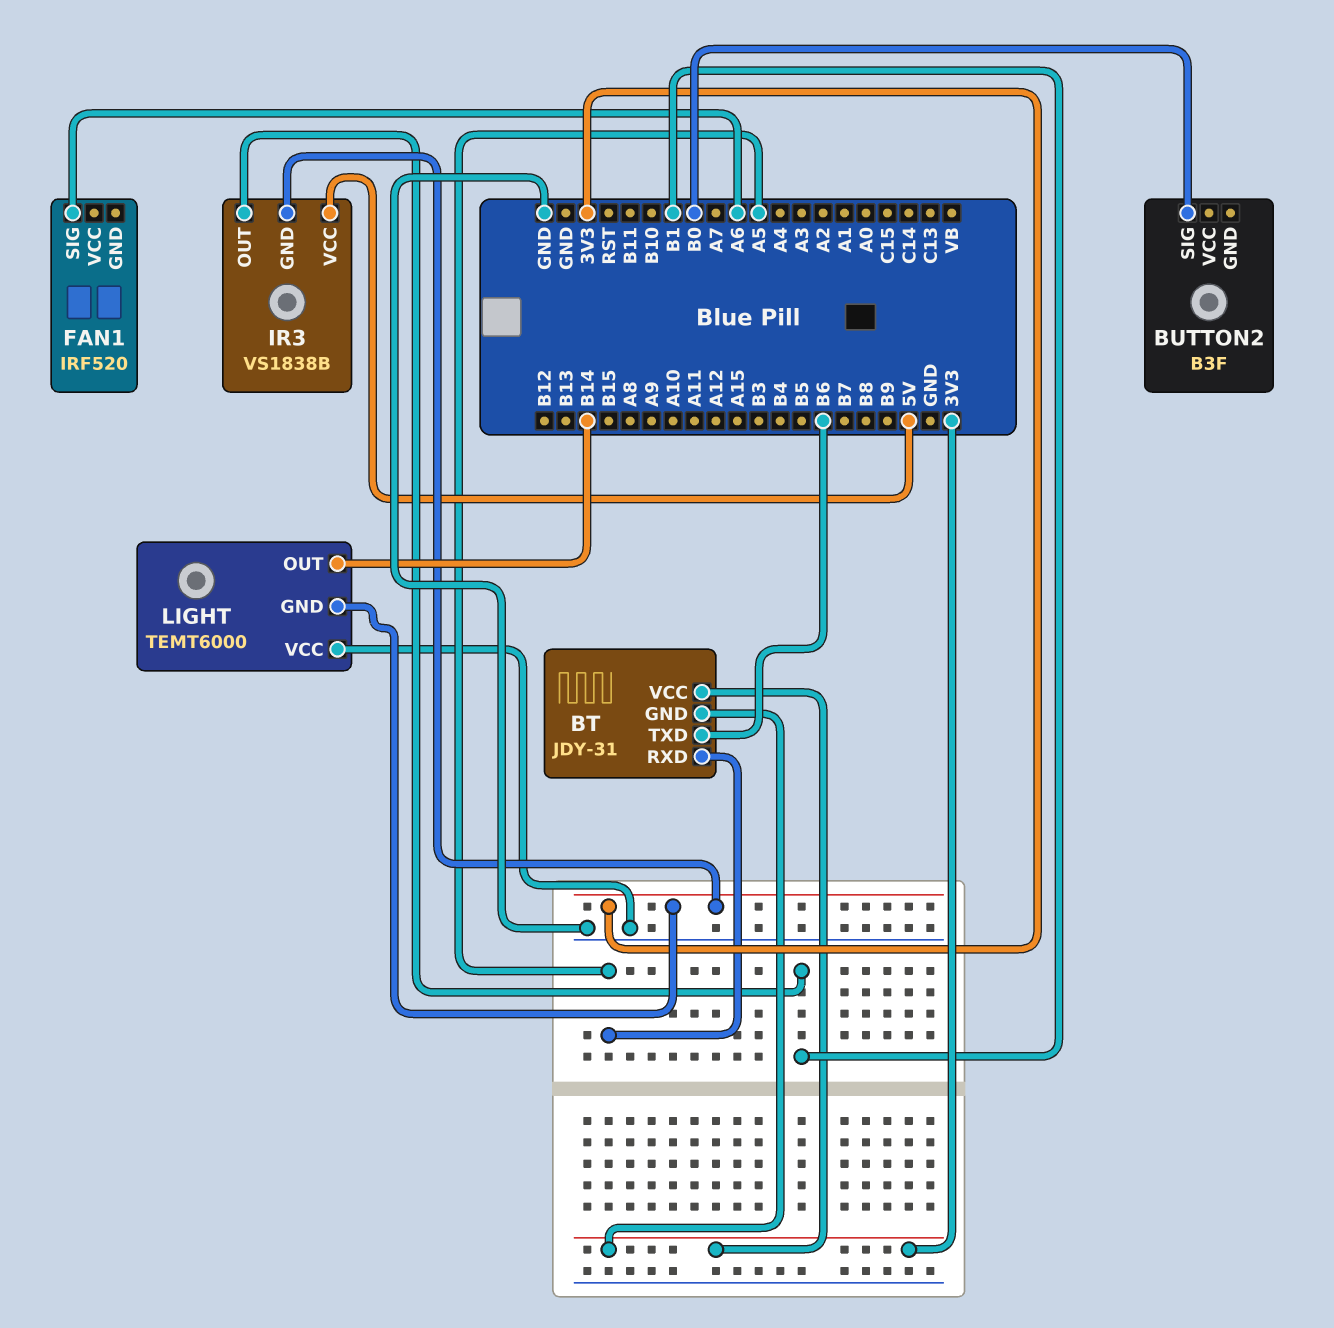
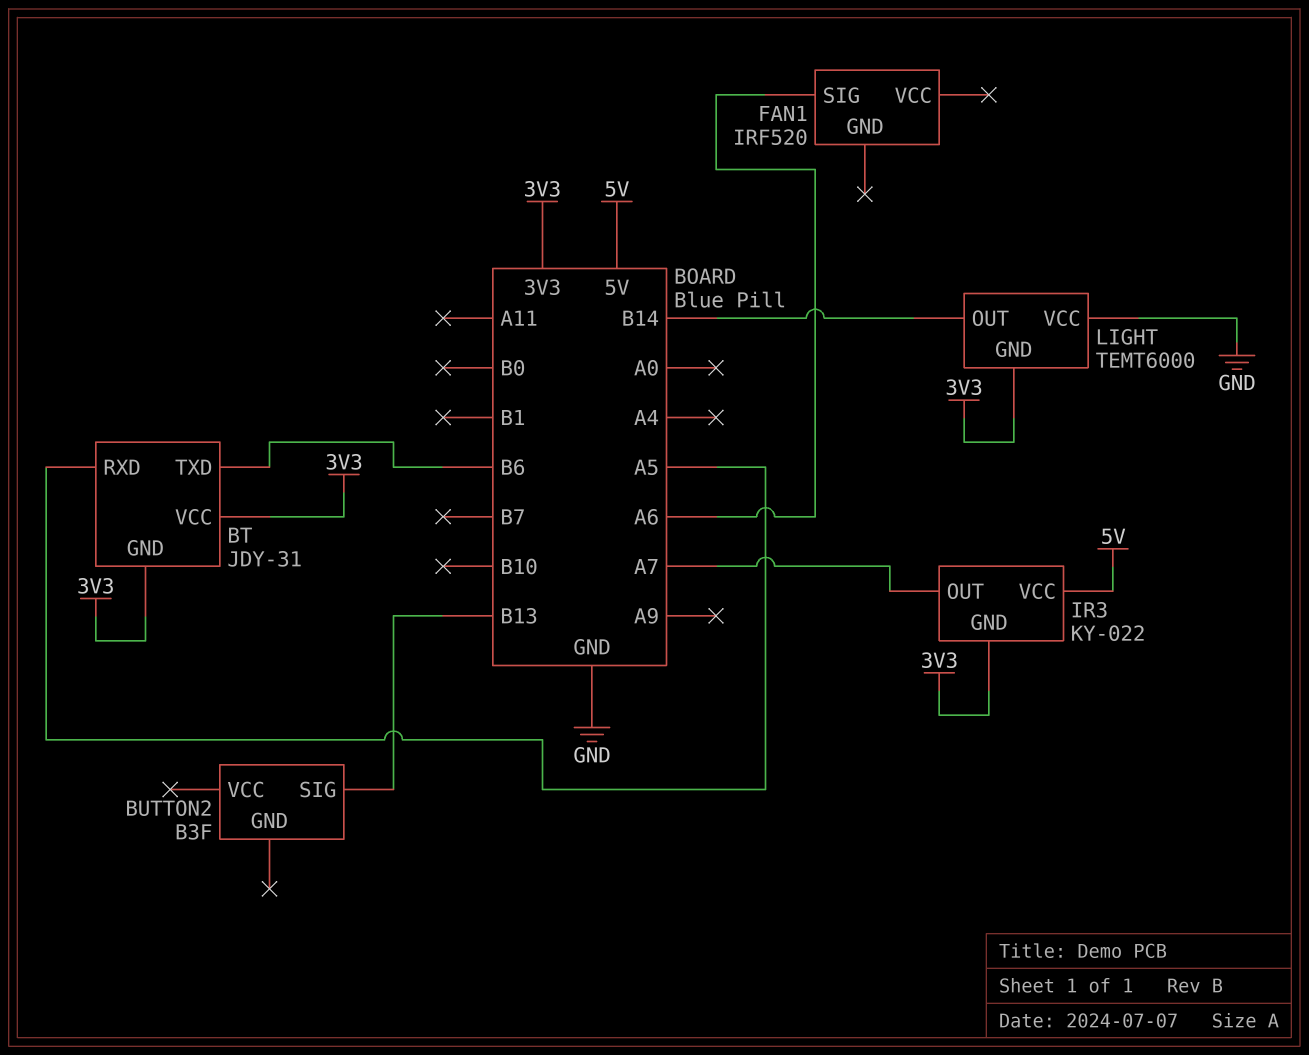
BUTTON2 pin SIG: B0 -> B13
IR3: VS1838B -> KY-022
IR3 pin OUT: B1 -> A7

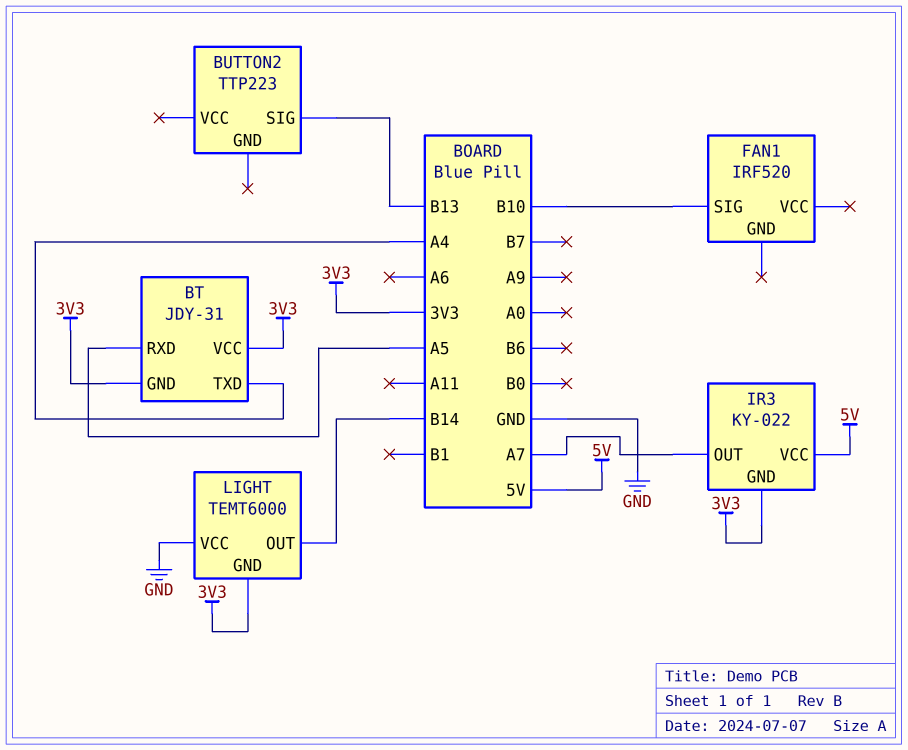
BT pin TXD: B6 -> A4
BUTTON2: B3F -> TTP223
FAN1 pin SIG: A6 -> B10

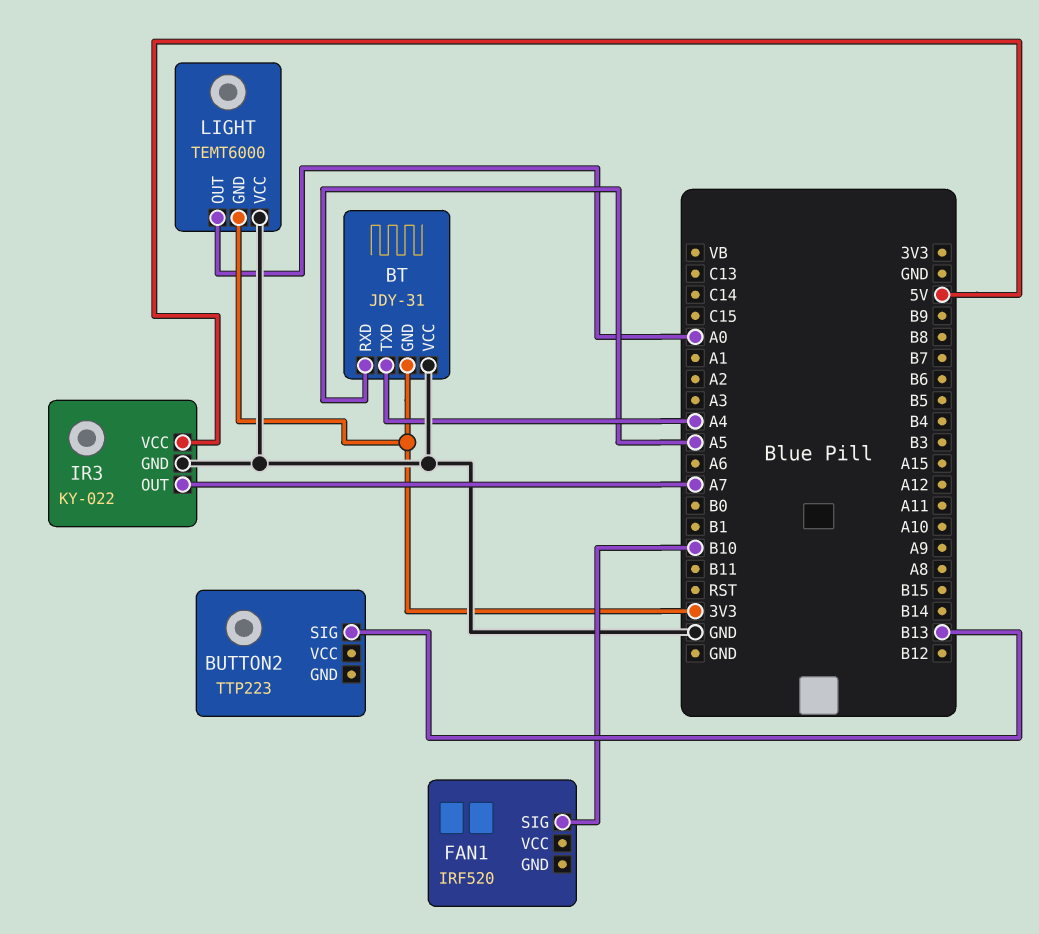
BT pin VCC: 3V3 -> GND
IR3 pin GND: 3V3 -> GND
LIGHT pin OUT: B14 -> A0

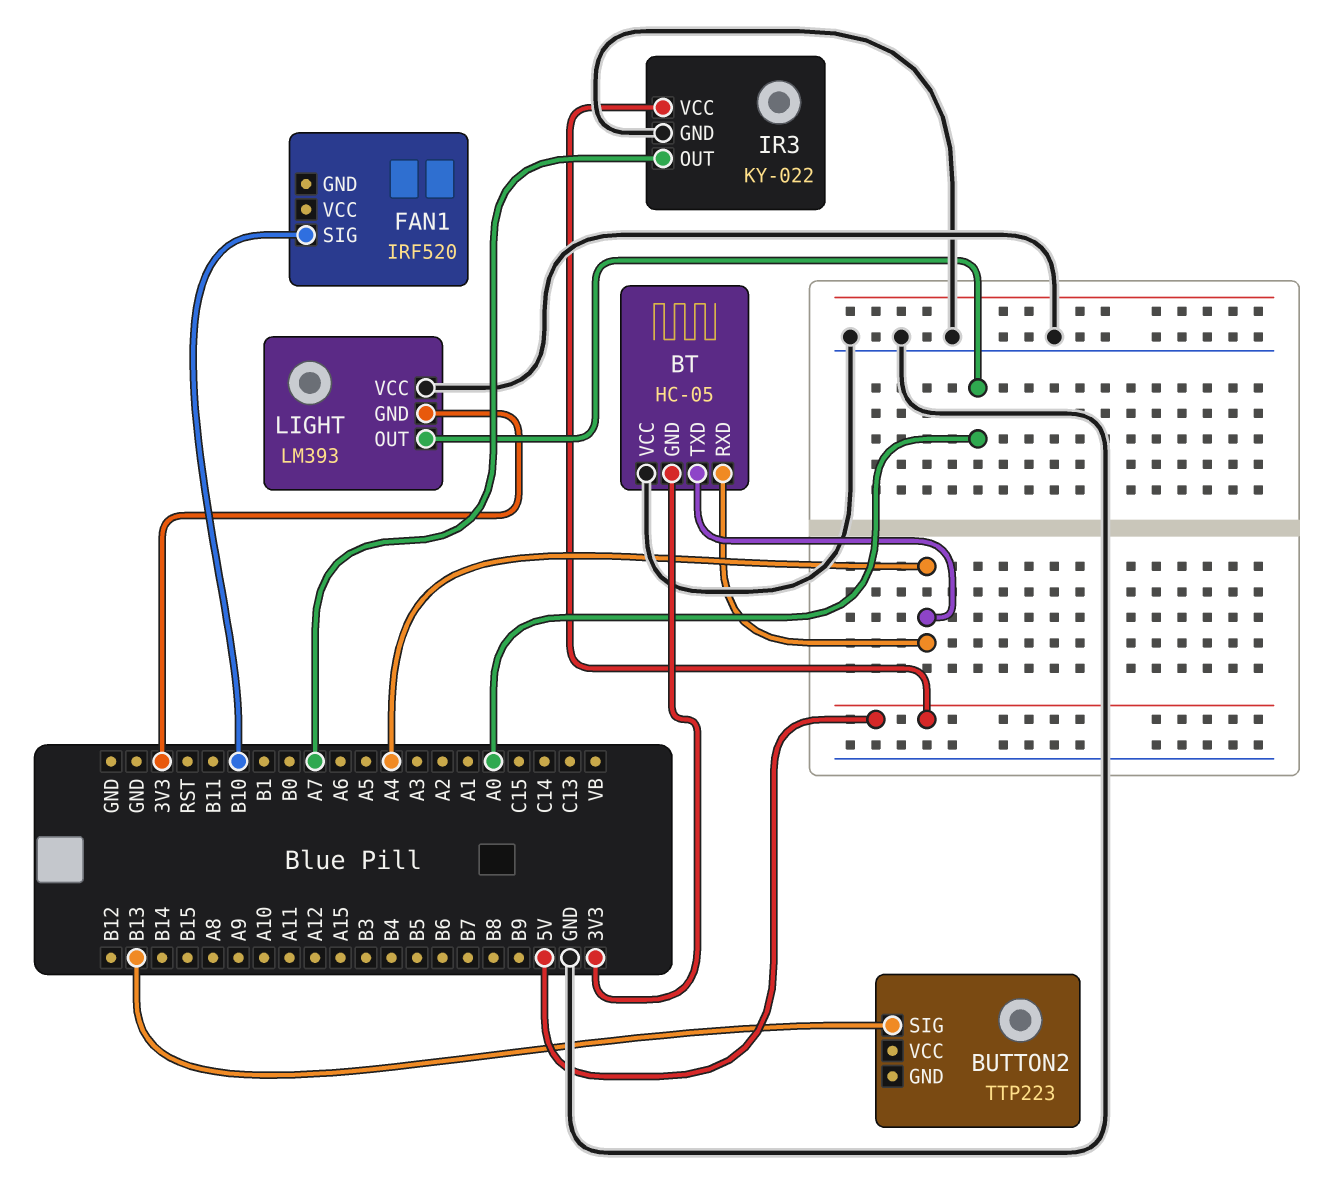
BT: JDY-31 -> HC-05
BT pin RXD: A5 -> A4
LIGHT: TEMT6000 -> LM393

